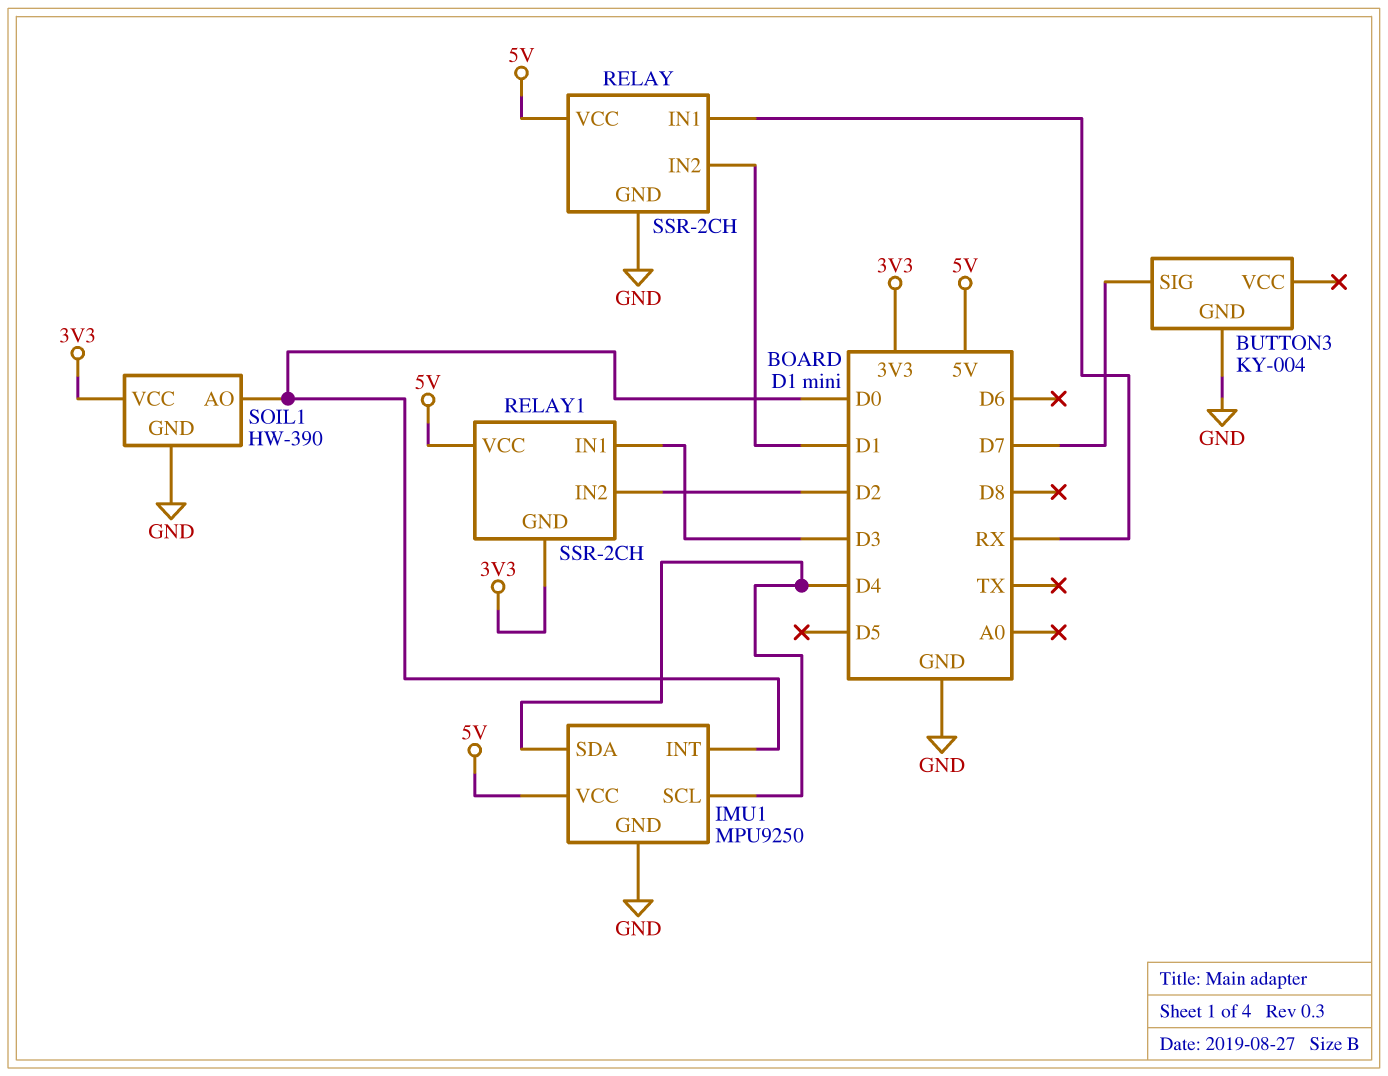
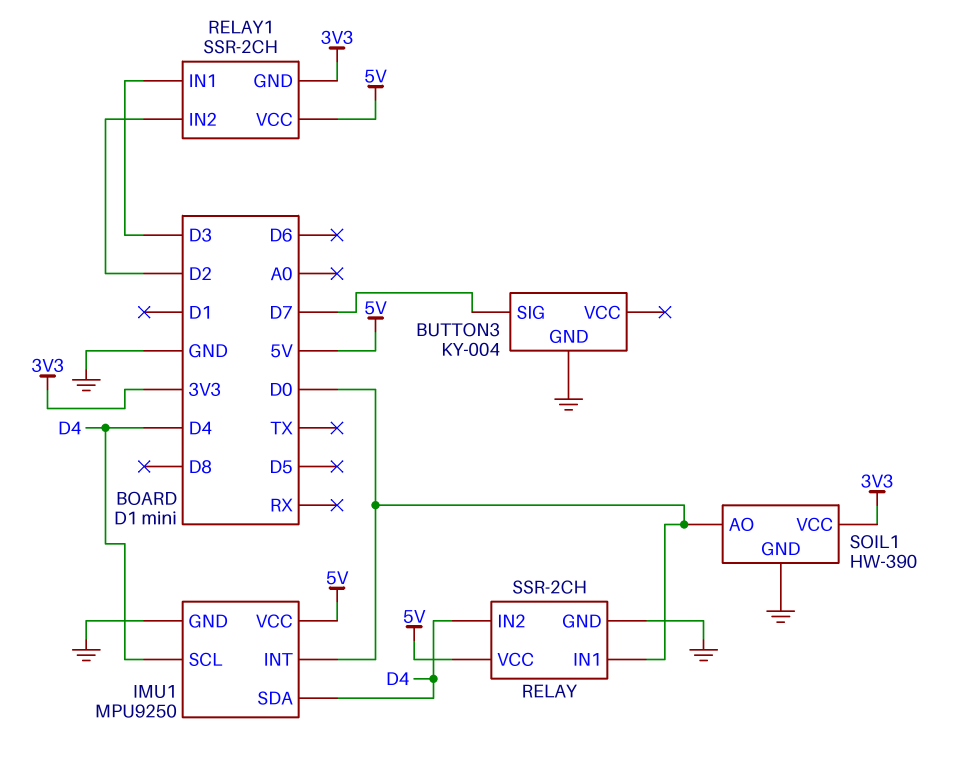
RELAY pin IN1: RX -> D0
RELAY pin IN2: D1 -> D4

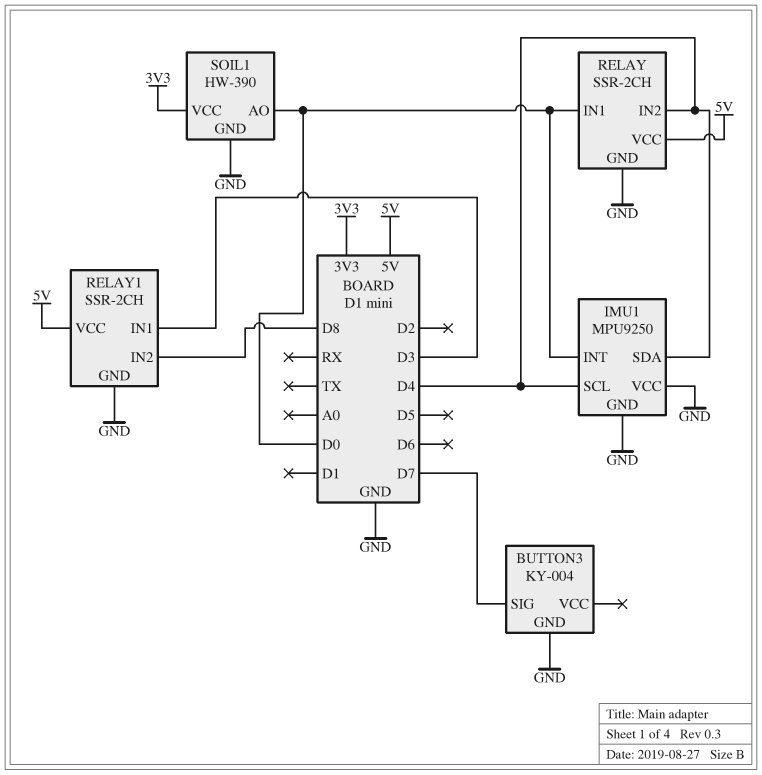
IMU1 pin VCC: 5V -> GND
RELAY1 pin GND: 3V3 -> GND
RELAY1 pin IN2: D2 -> D8

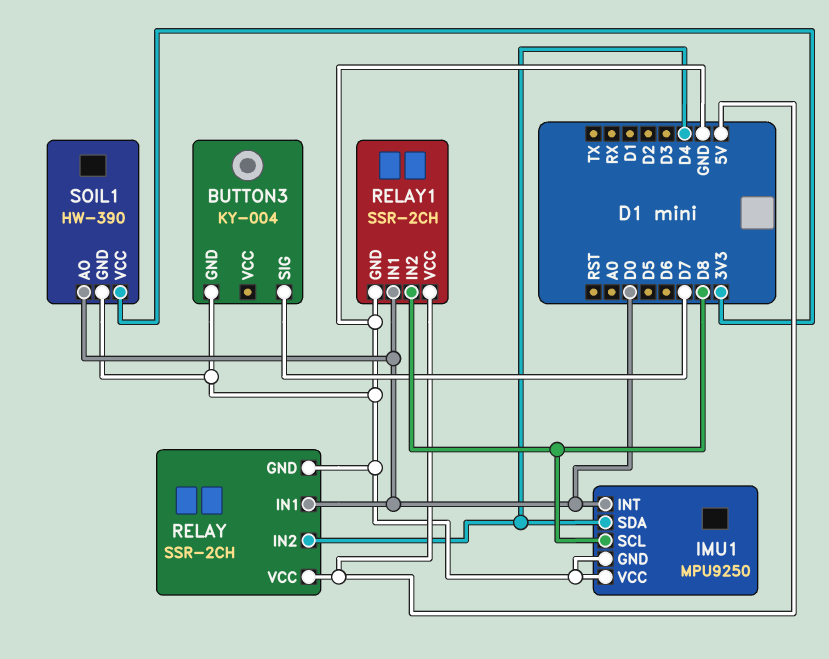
IMU1 pin SCL: D4 -> D8
RELAY1 pin IN1: D3 -> D0

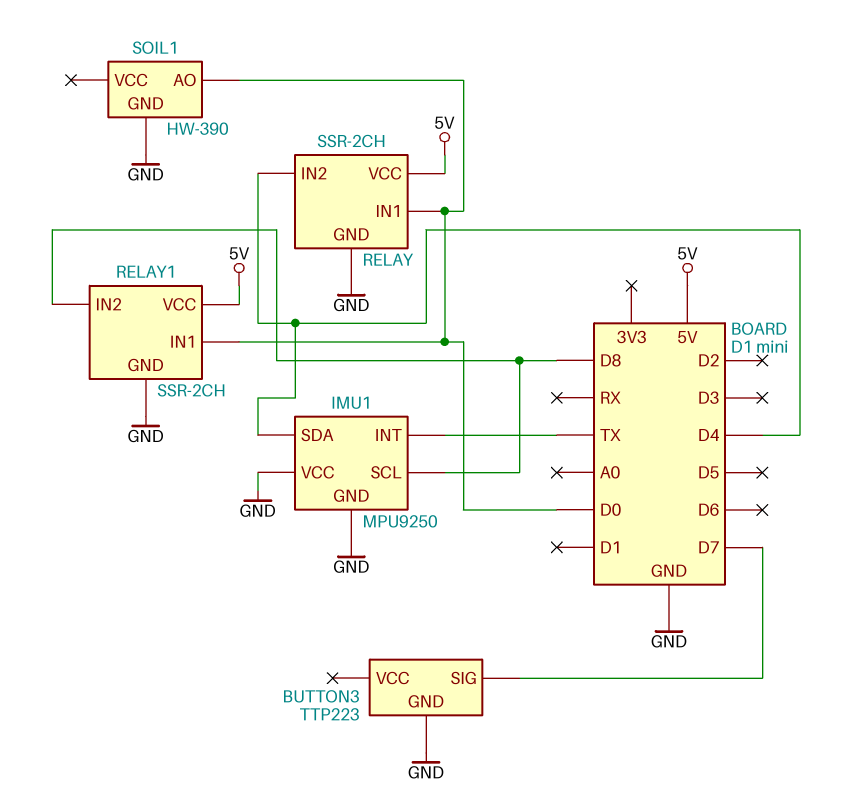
BUTTON3: KY-004 -> TTP223
IMU1 pin INT: D0 -> TX
SOIL1 pin VCC: 3V3 -> none

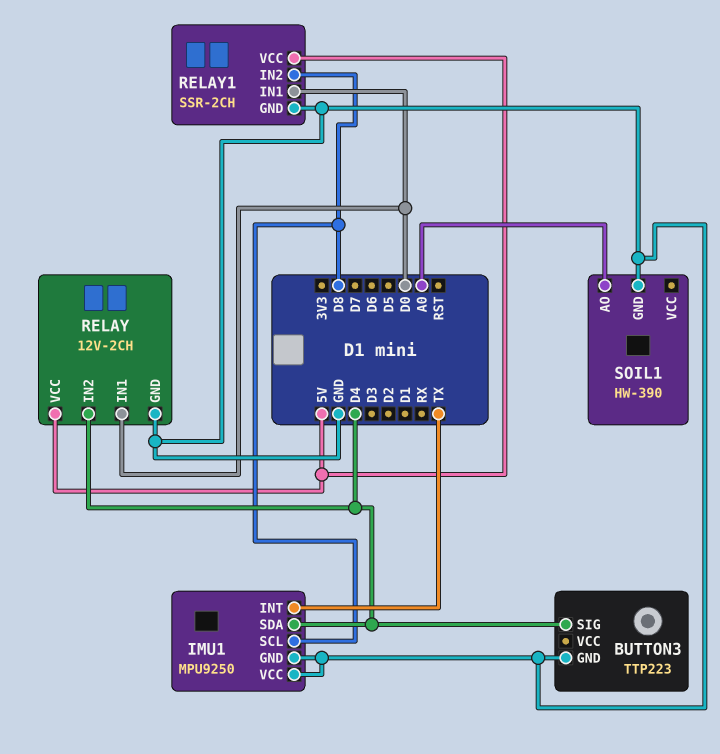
BUTTON3 pin SIG: D7 -> D4
RELAY: SSR-2CH -> 12V-2CH
SOIL1 pin AO: D0 -> A0

